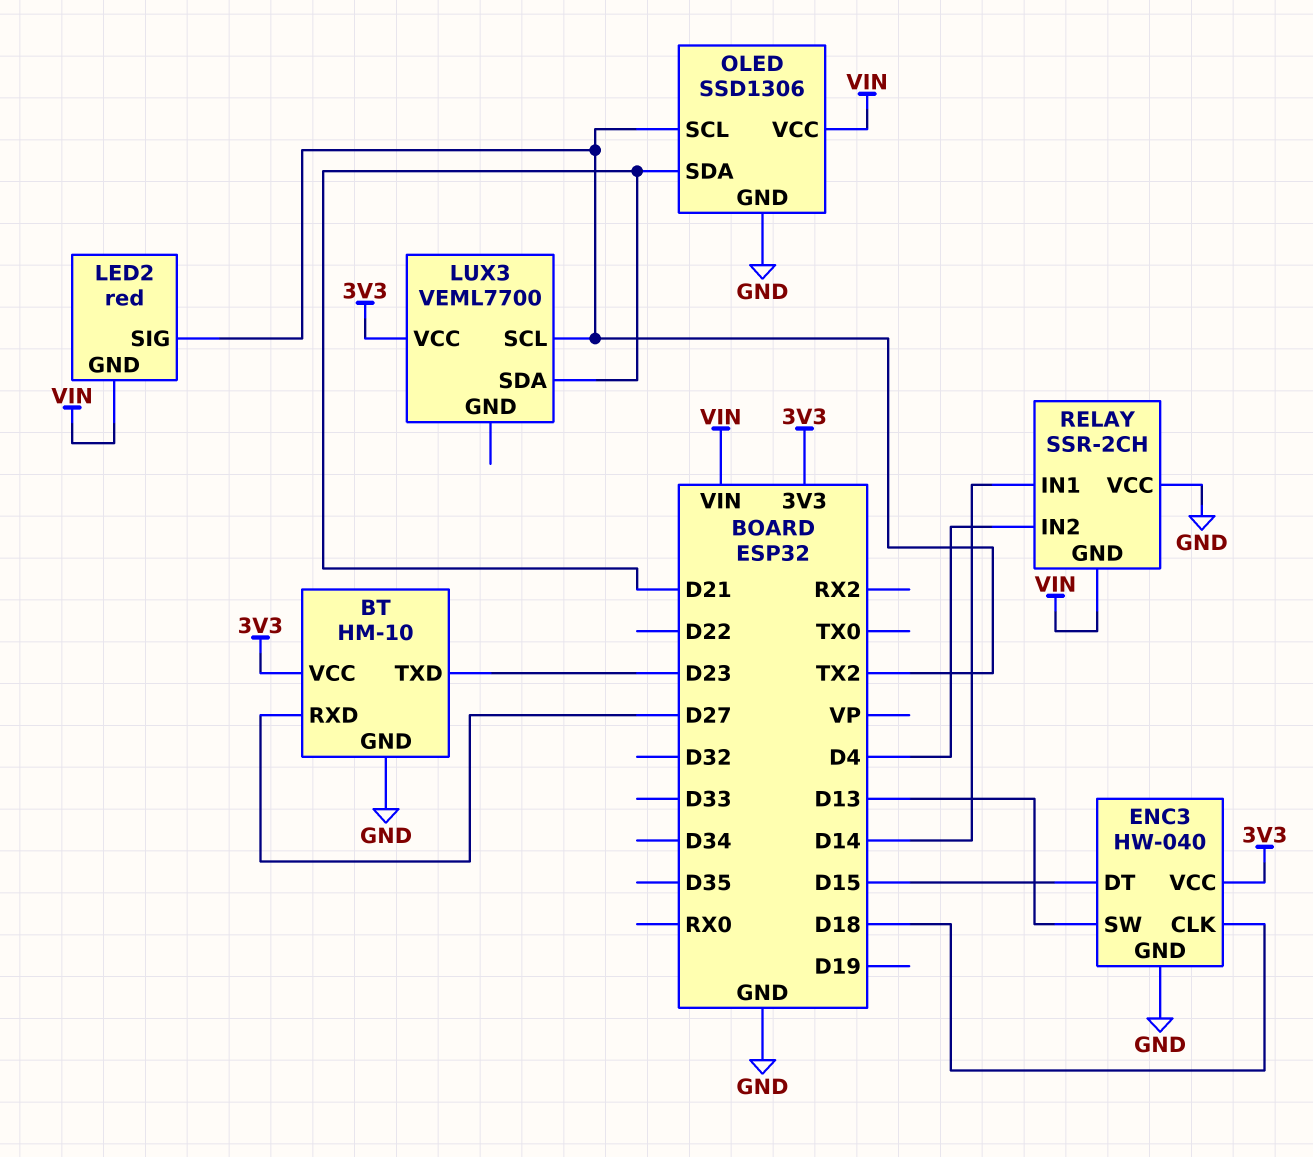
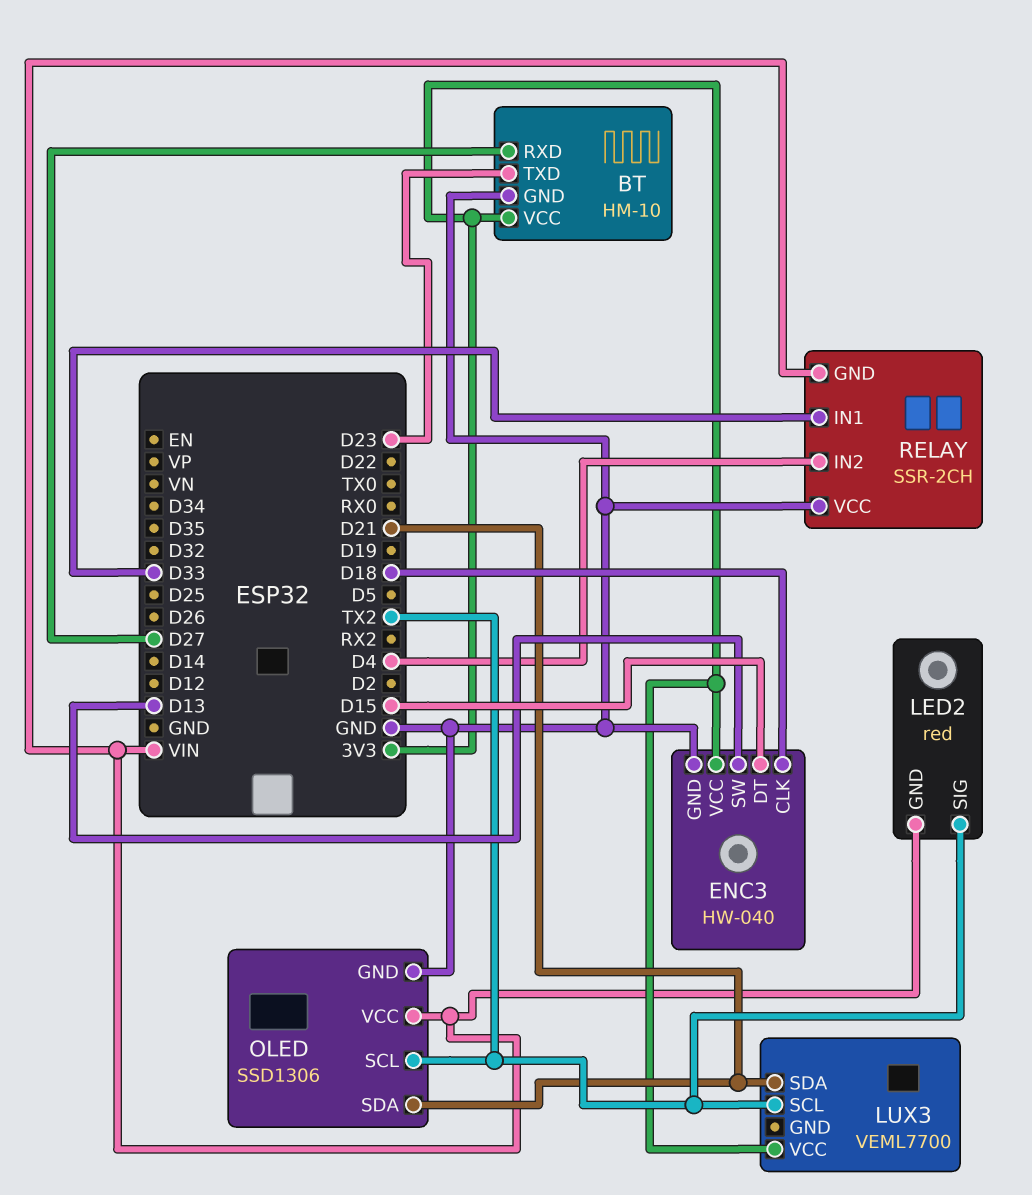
RELAY pin IN1: D14 -> D33

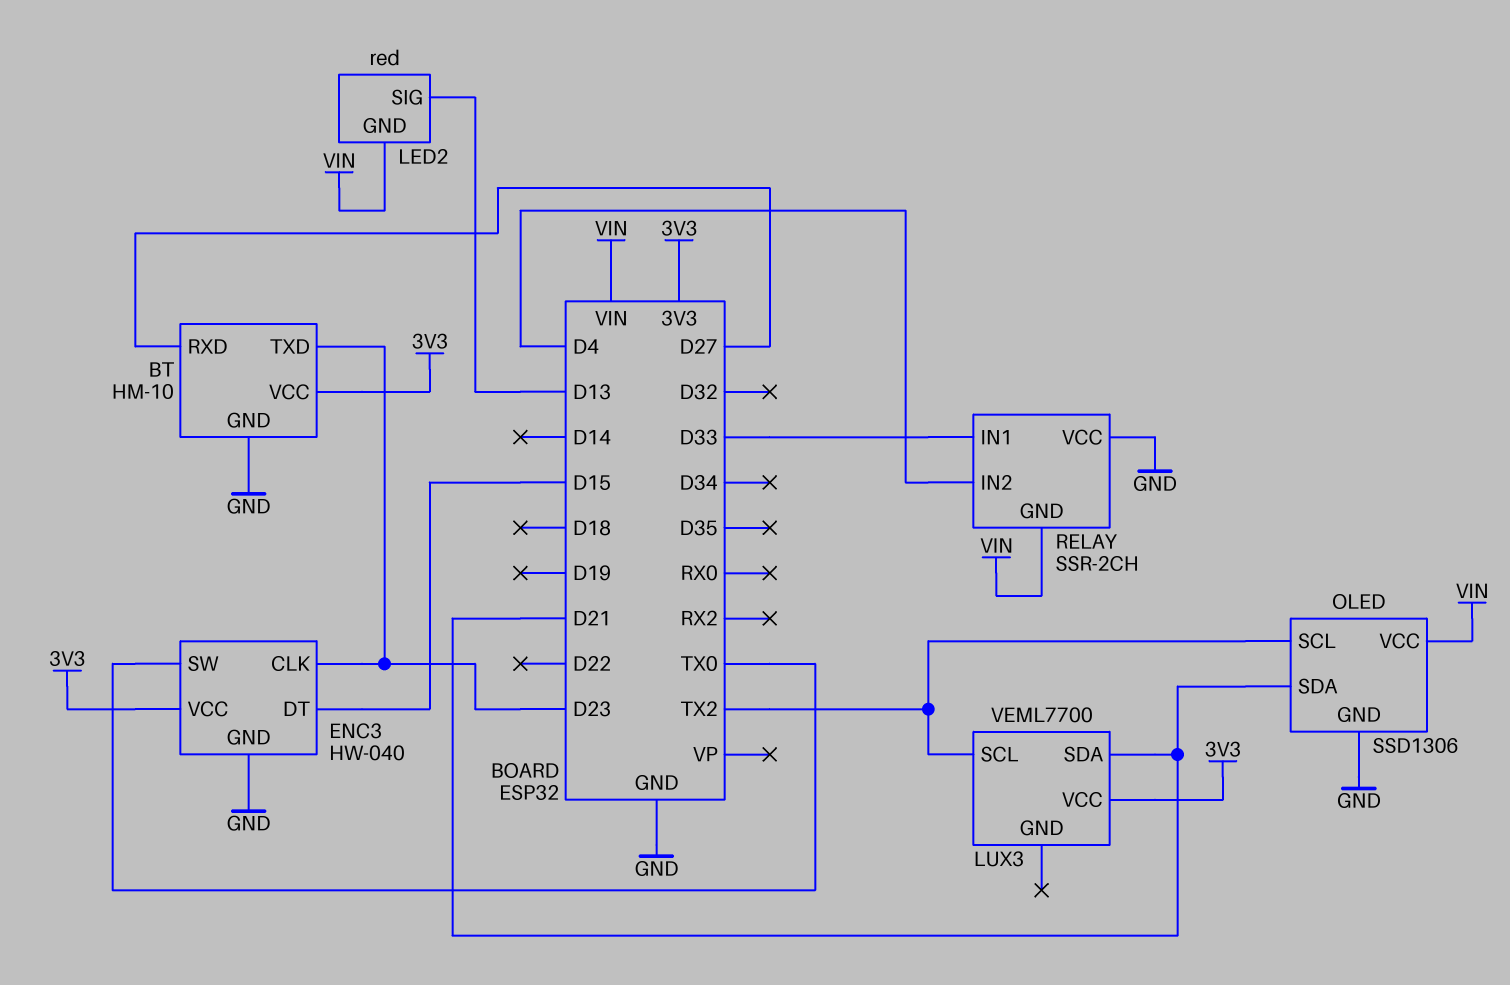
ENC3 pin CLK: D18 -> D23
ENC3 pin SW: D13 -> TX0
LED2 pin SIG: TX2 -> D13

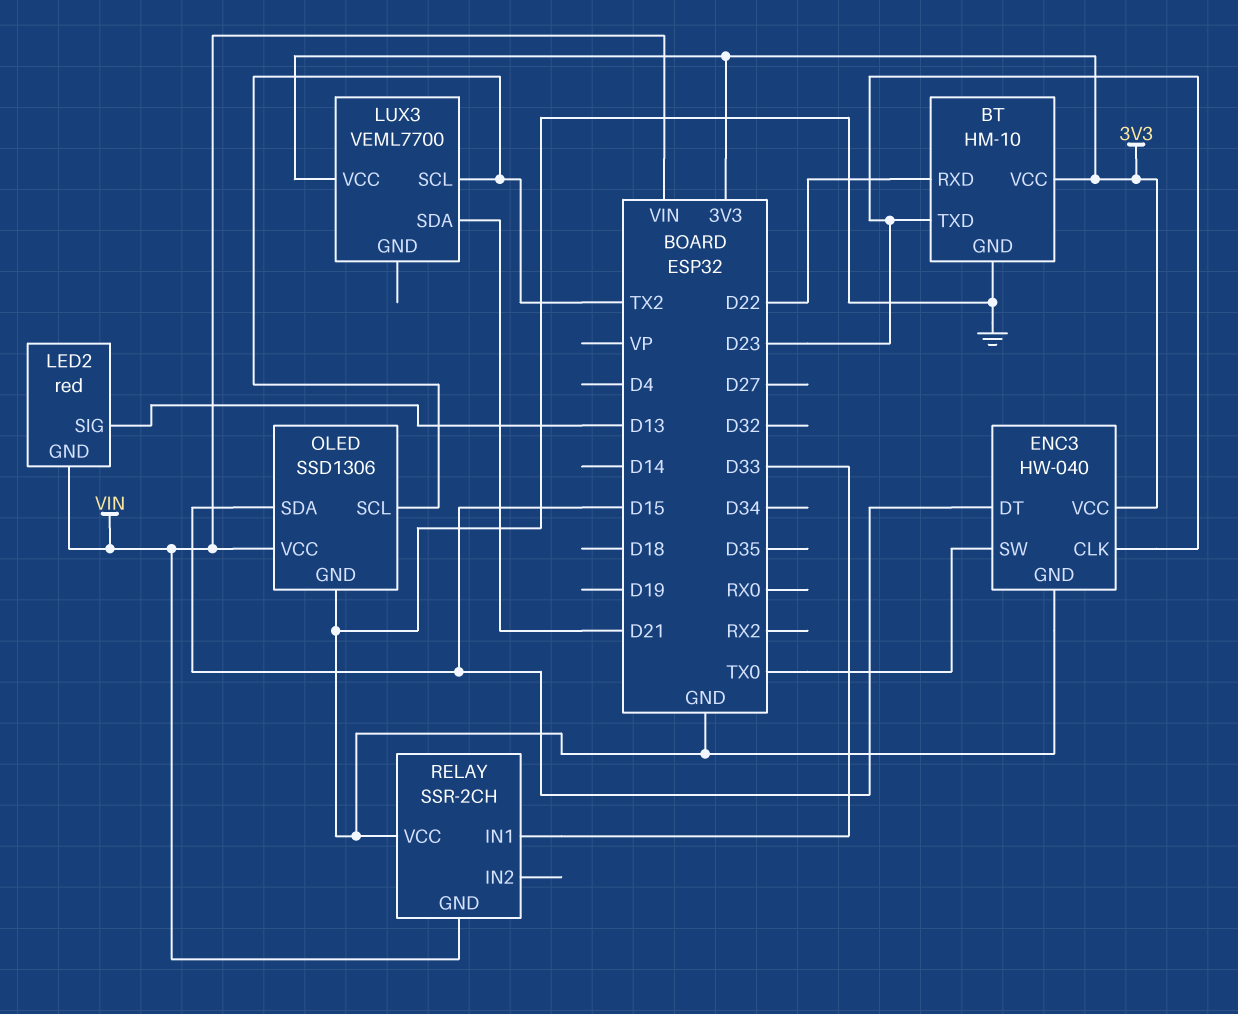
BT pin RXD: D27 -> D22
OLED pin SDA: D21 -> D15
RELAY pin IN2: D4 -> none

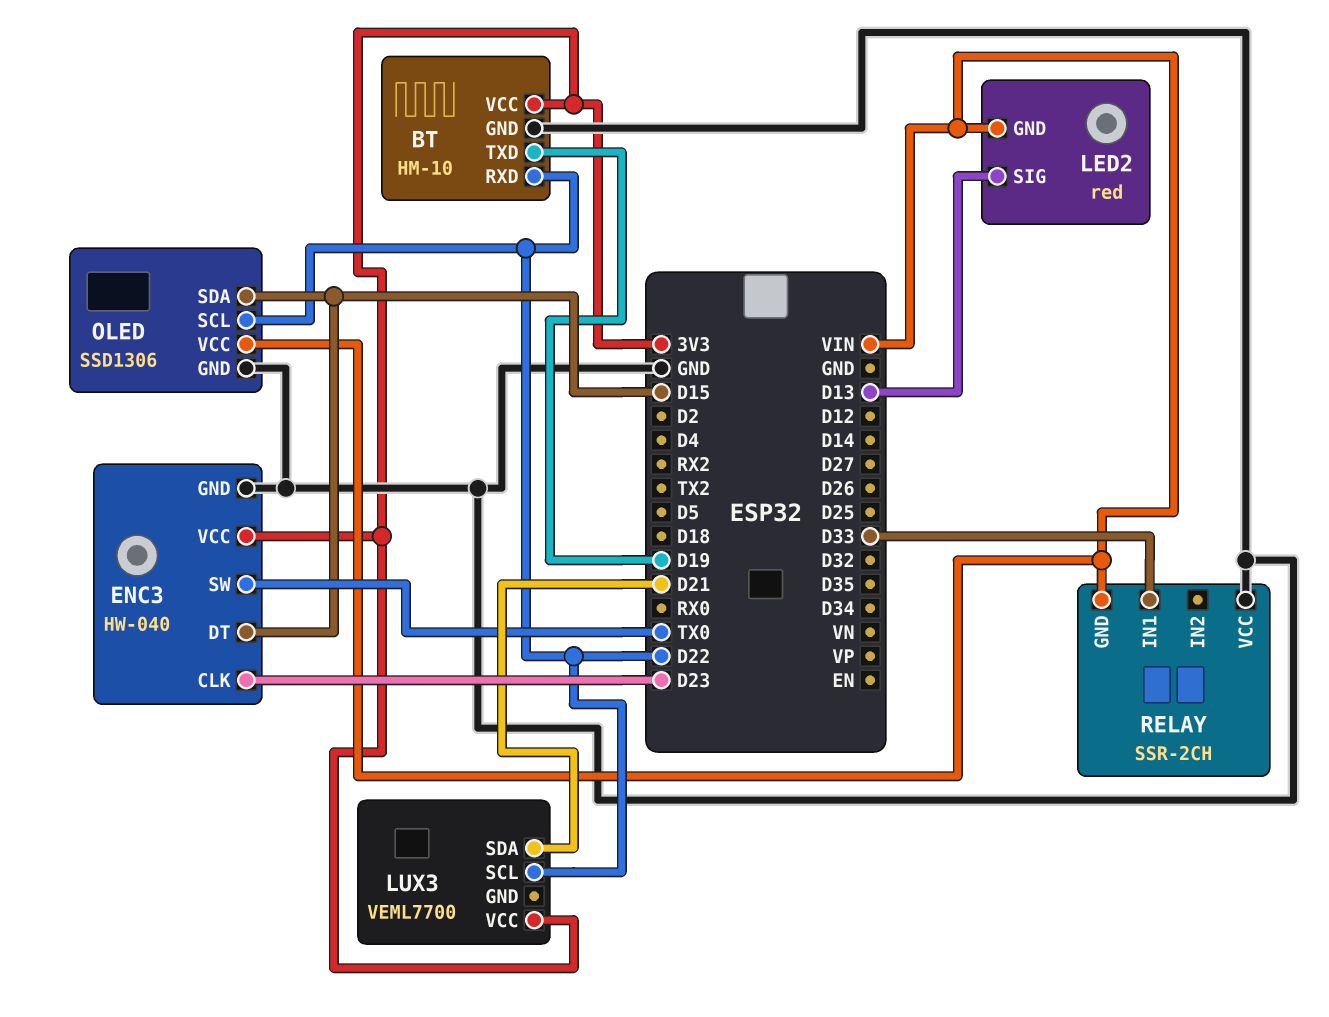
BT pin TXD: D23 -> D19
LUX3 pin SCL: TX2 -> D22
OLED pin SCL: TX2 -> D22

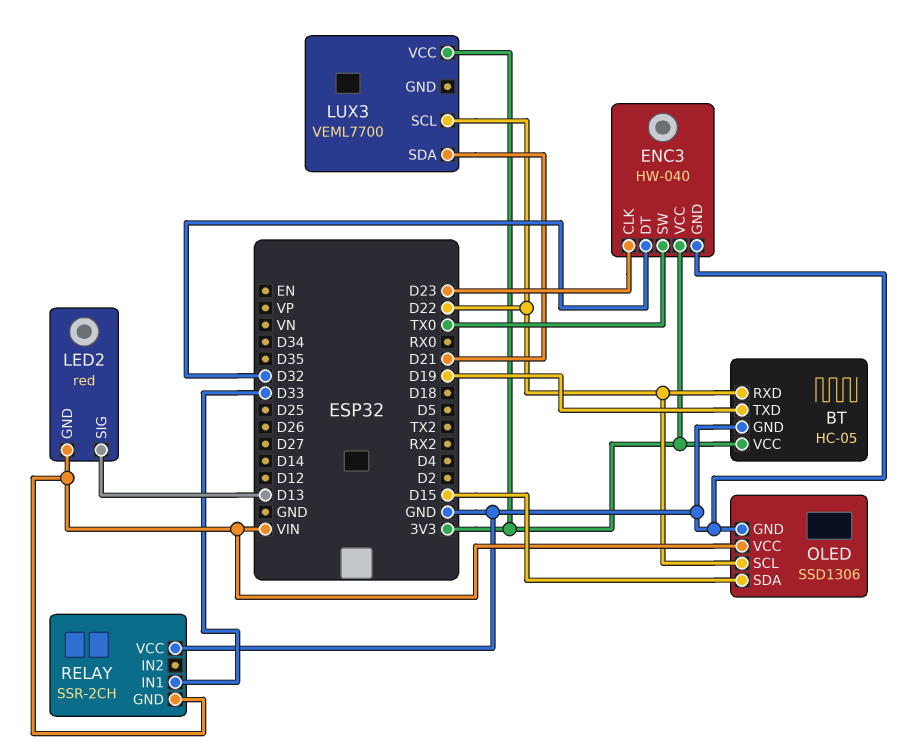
BT: HM-10 -> HC-05
ENC3 pin DT: D15 -> D32

